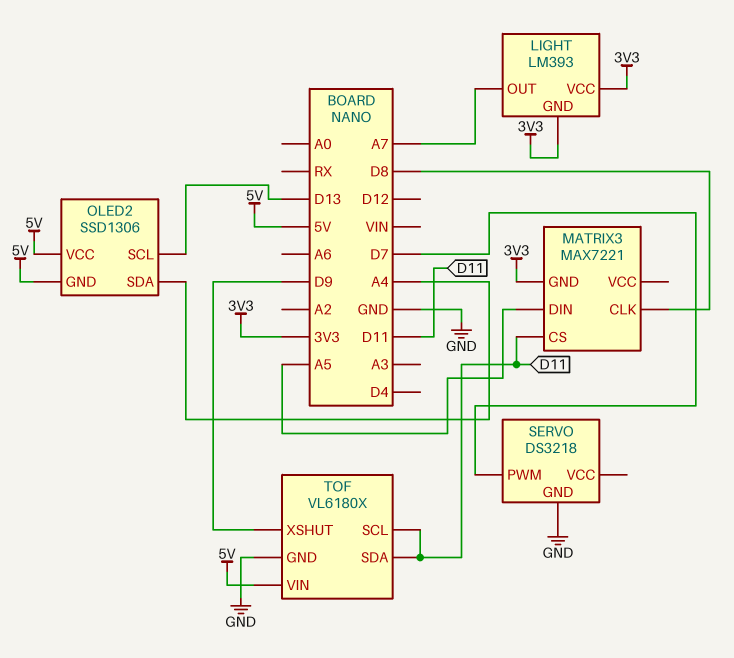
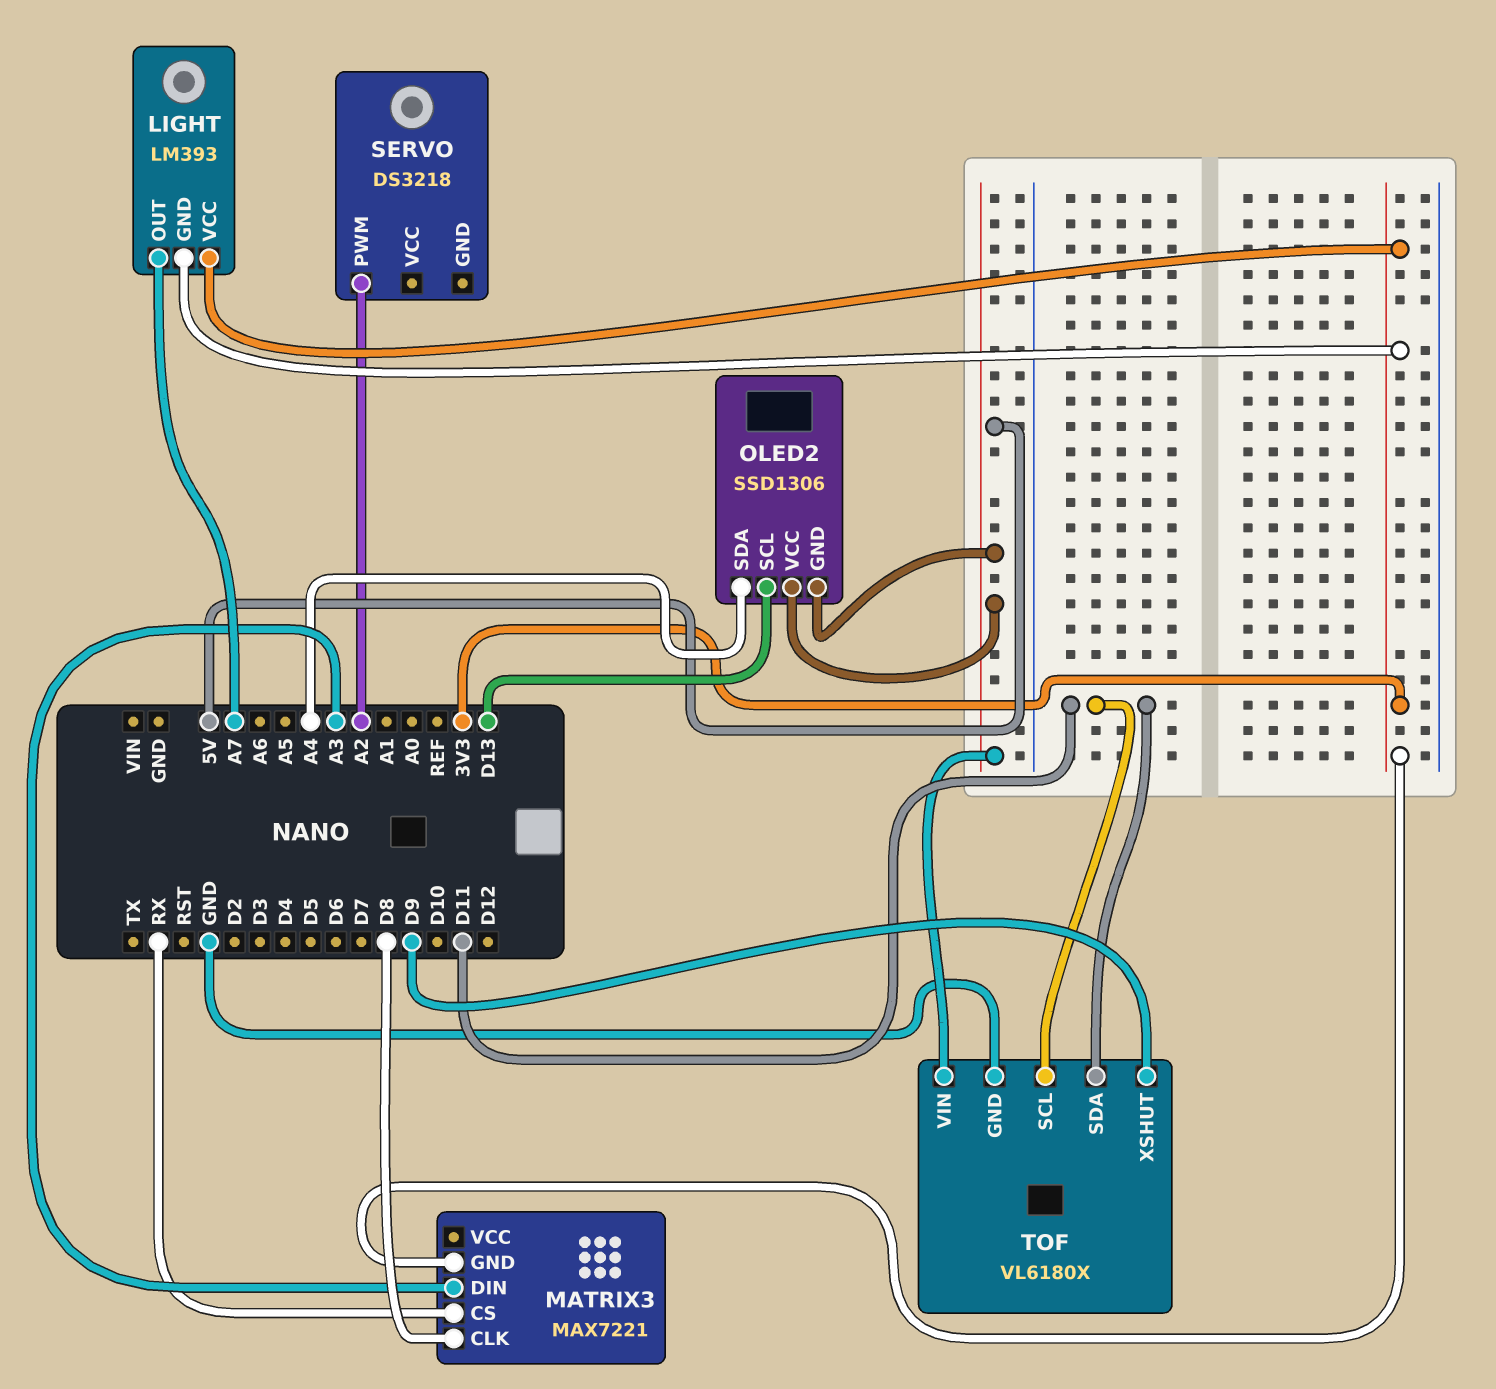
MATRIX3 pin CS: D11 -> RX
MATRIX3 pin DIN: A5 -> A3
SERVO pin GND: GND -> none
SERVO pin PWM: D7 -> A2

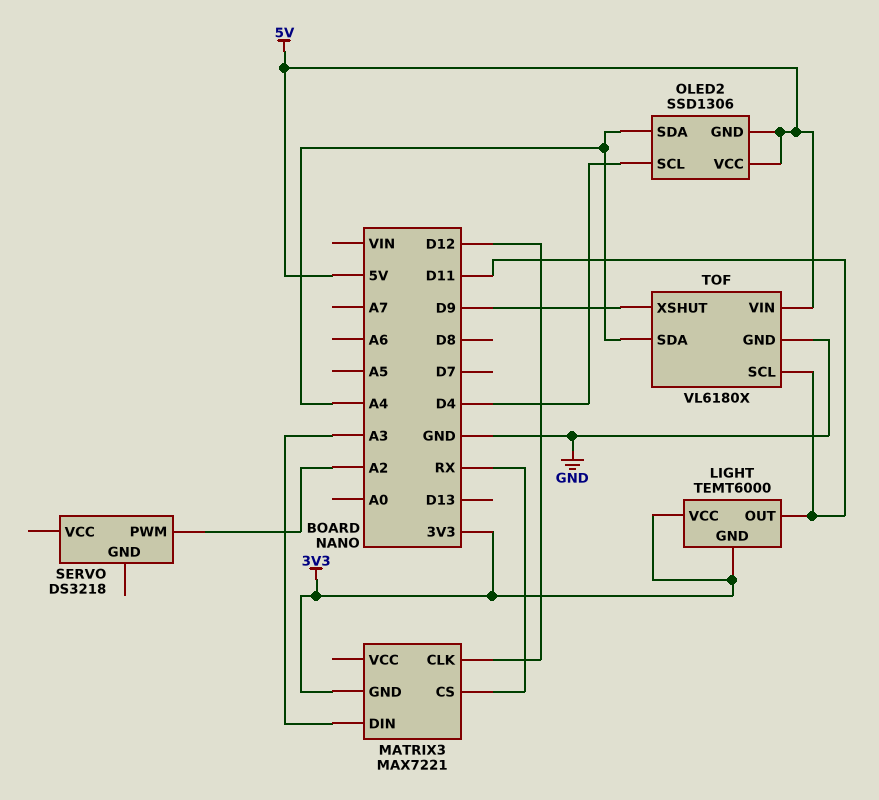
LIGHT: LM393 -> TEMT6000
LIGHT pin OUT: A7 -> D11
MATRIX3 pin CLK: D8 -> D12
OLED2 pin SCL: D13 -> D4
TOF pin SDA: D11 -> A4

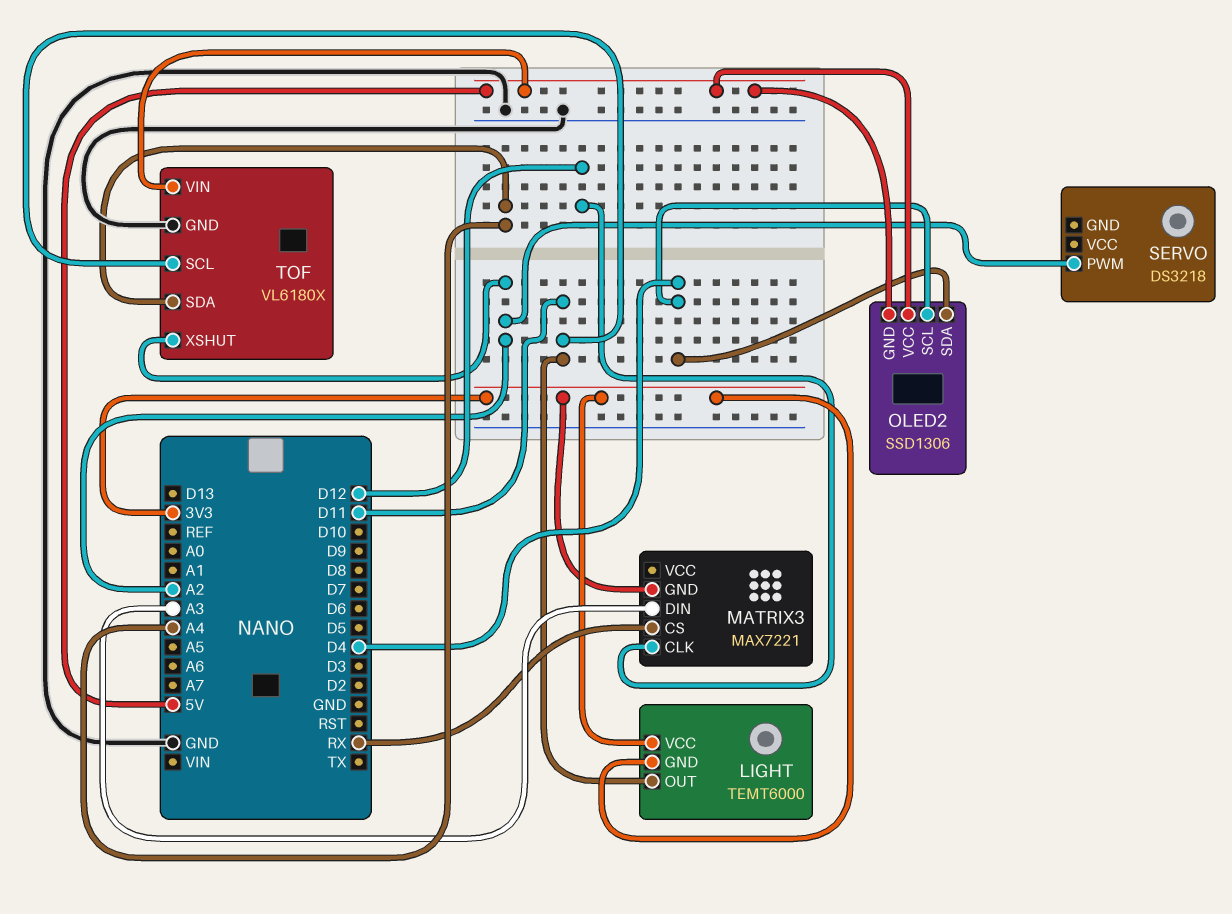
OLED2 pin SDA: A4 -> D4
TOF pin XSHUT: D9 -> A2

